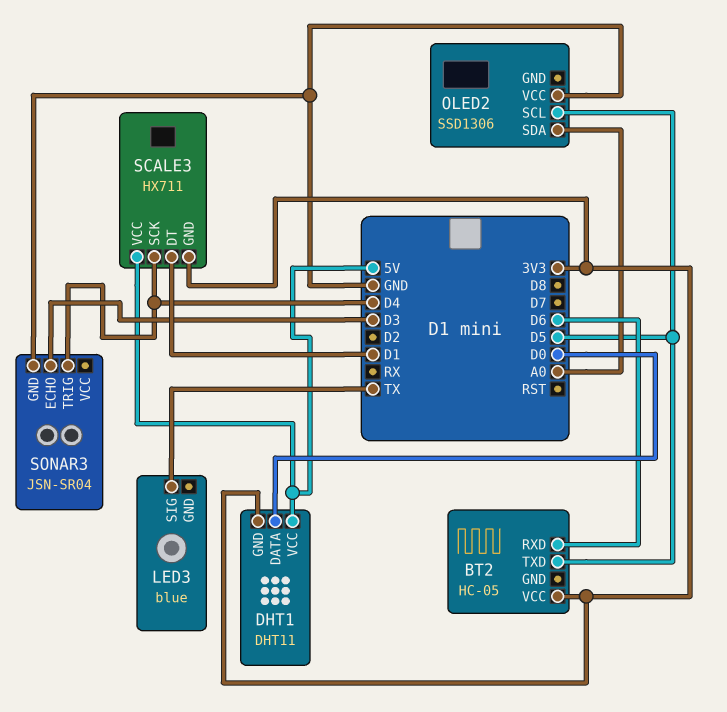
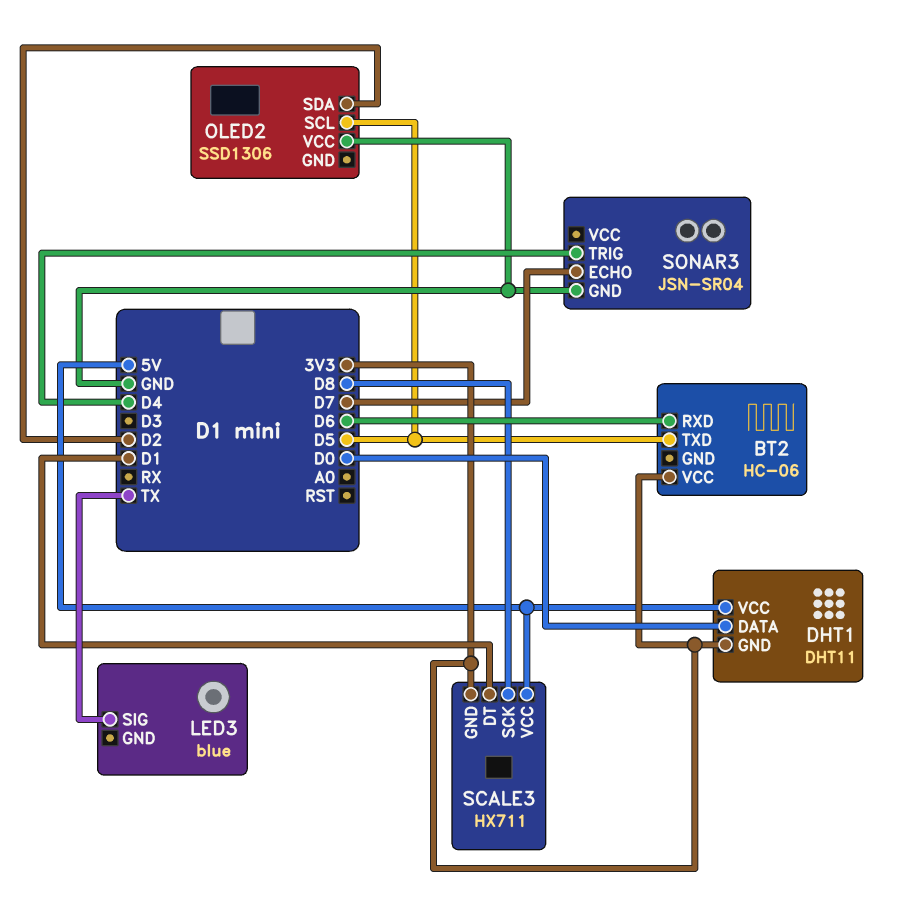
BT2: HC-05 -> HC-06
OLED2 pin SDA: A0 -> D2
SCALE3 pin SCK: D4 -> D8
SONAR3 pin ECHO: D3 -> D7

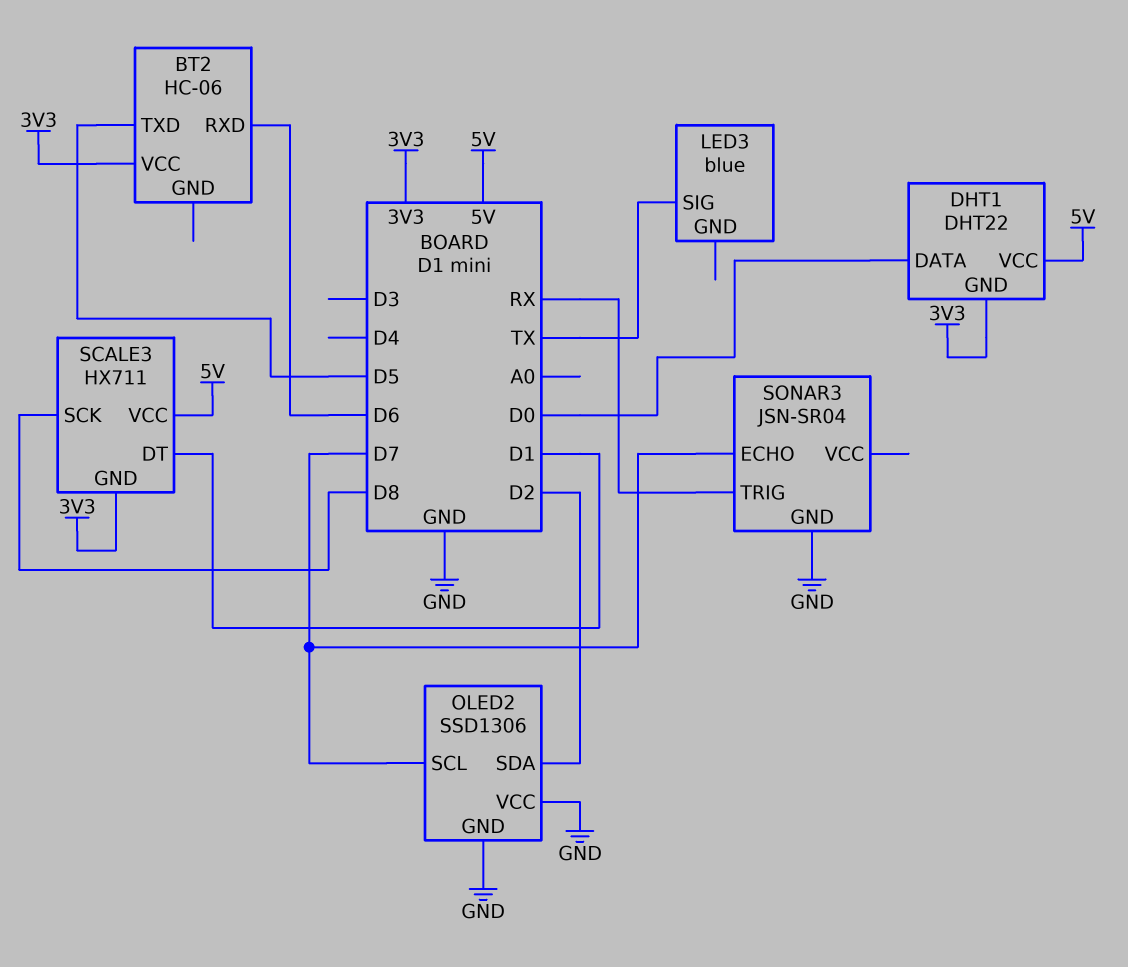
DHT1: DHT11 -> DHT22
OLED2 pin GND: none -> GND
OLED2 pin SCL: D5 -> D7
SONAR3 pin TRIG: D4 -> RX

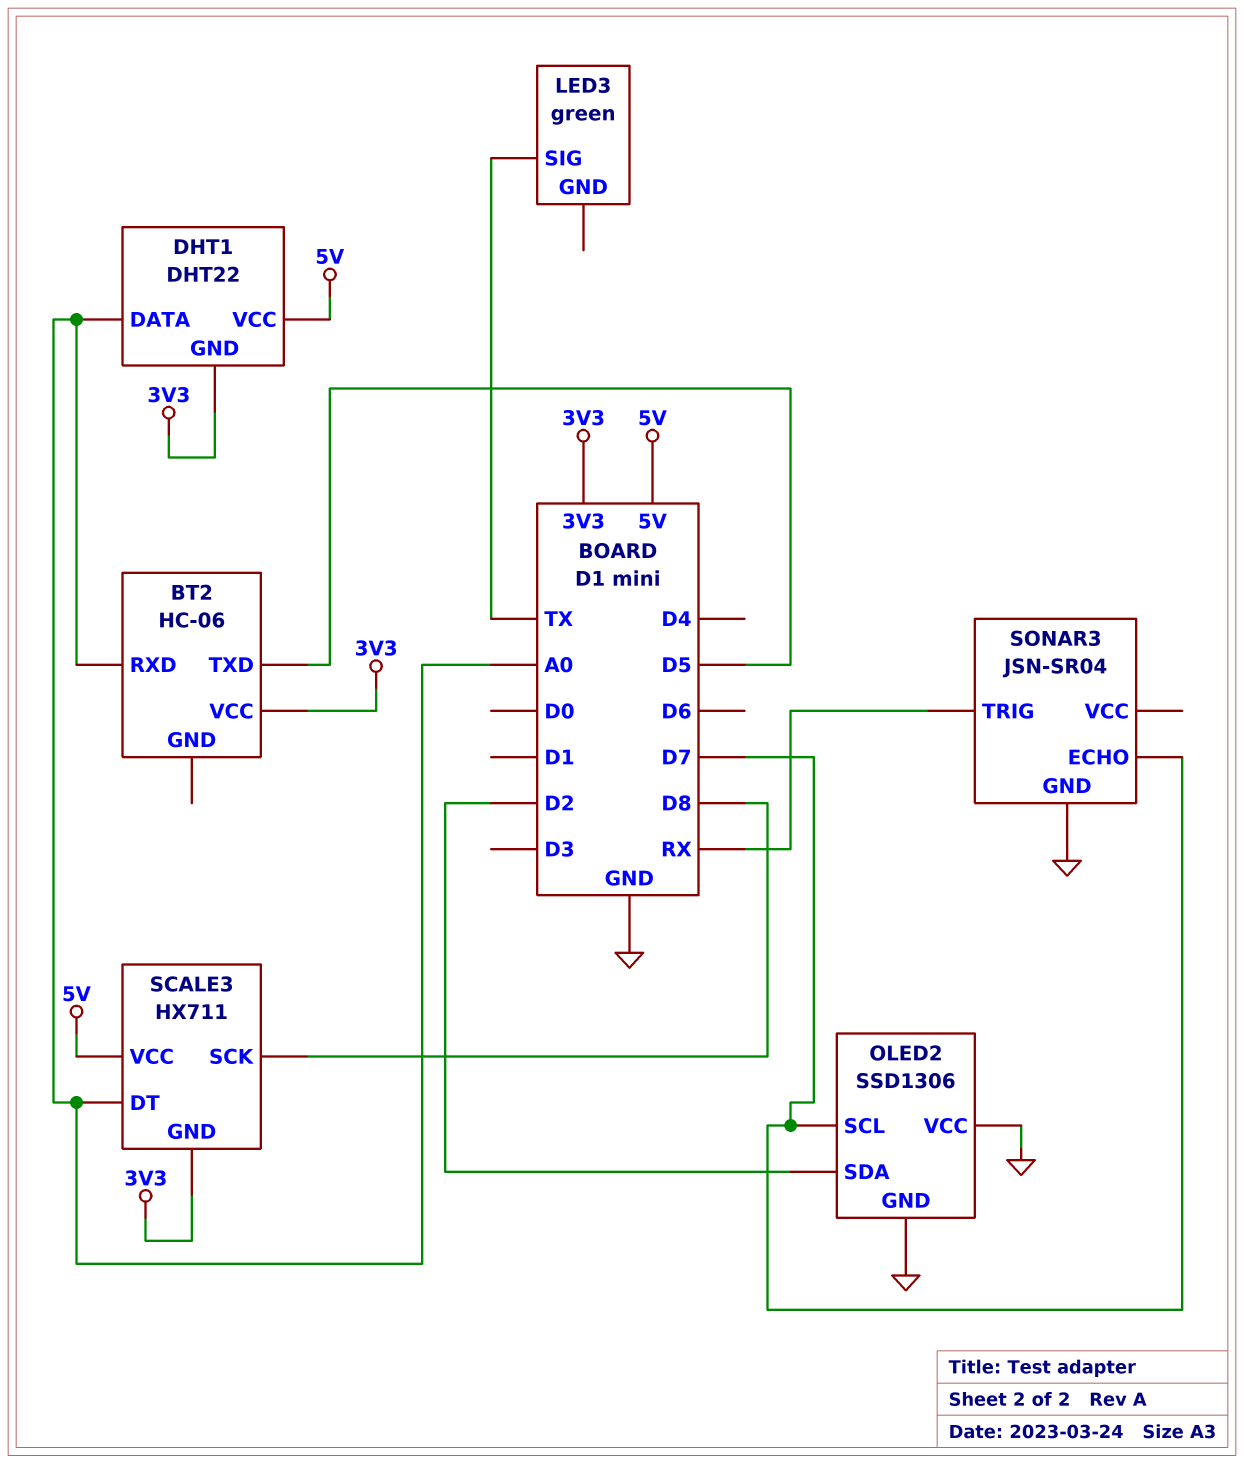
BT2 pin RXD: D6 -> A0
DHT1 pin DATA: D0 -> A0
LED3: blue -> green
SCALE3 pin DT: D1 -> A0

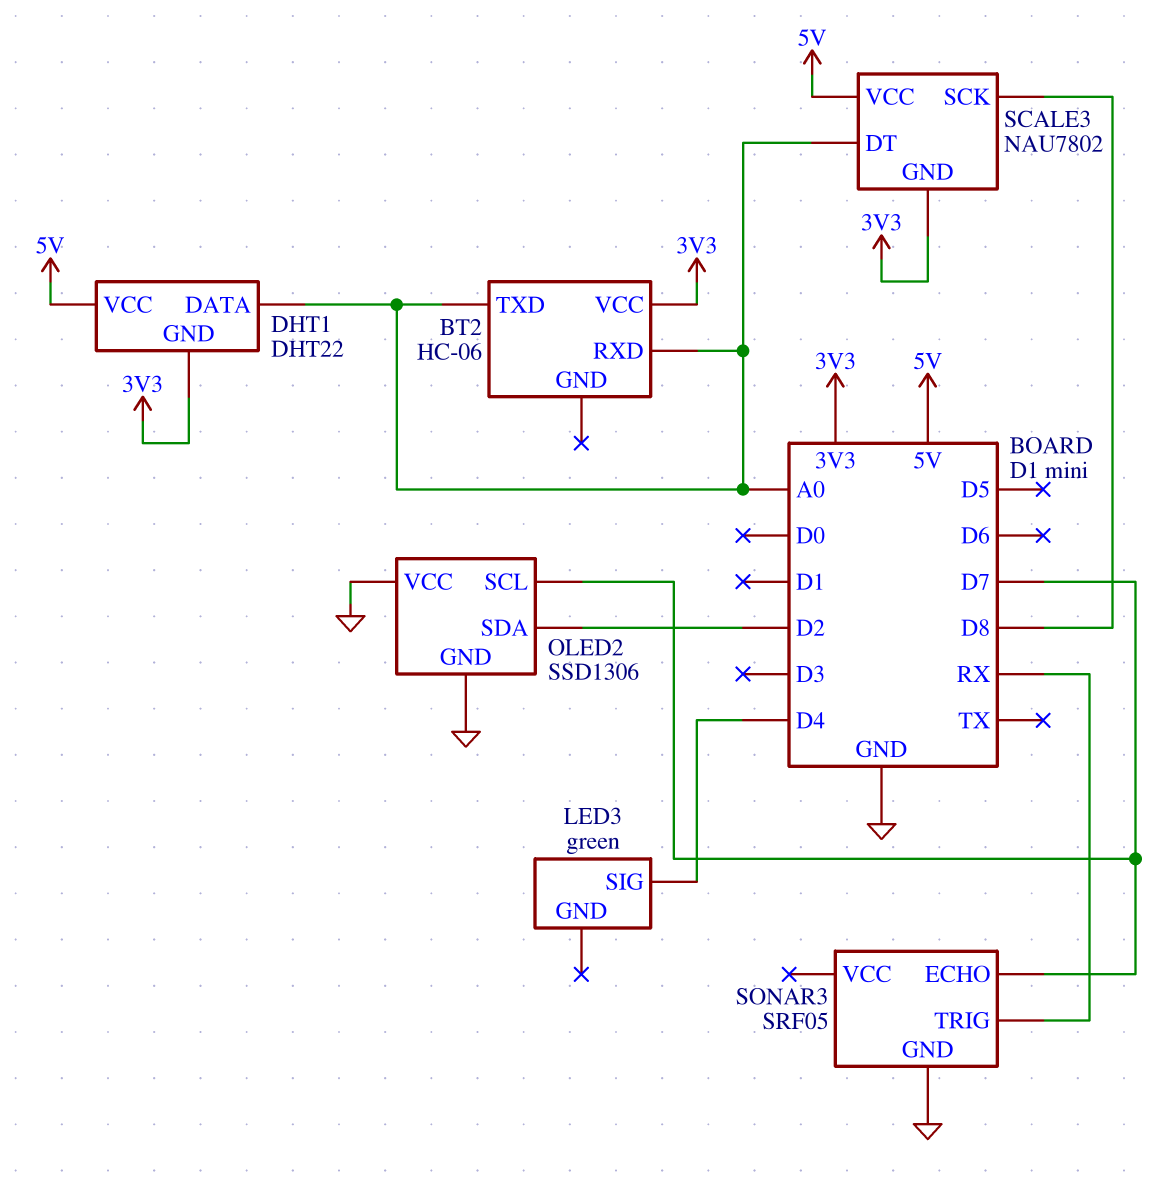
BT2 pin TXD: D5 -> A0
LED3 pin SIG: TX -> D4
SCALE3: HX711 -> NAU7802
SONAR3: JSN-SR04 -> SRF05

